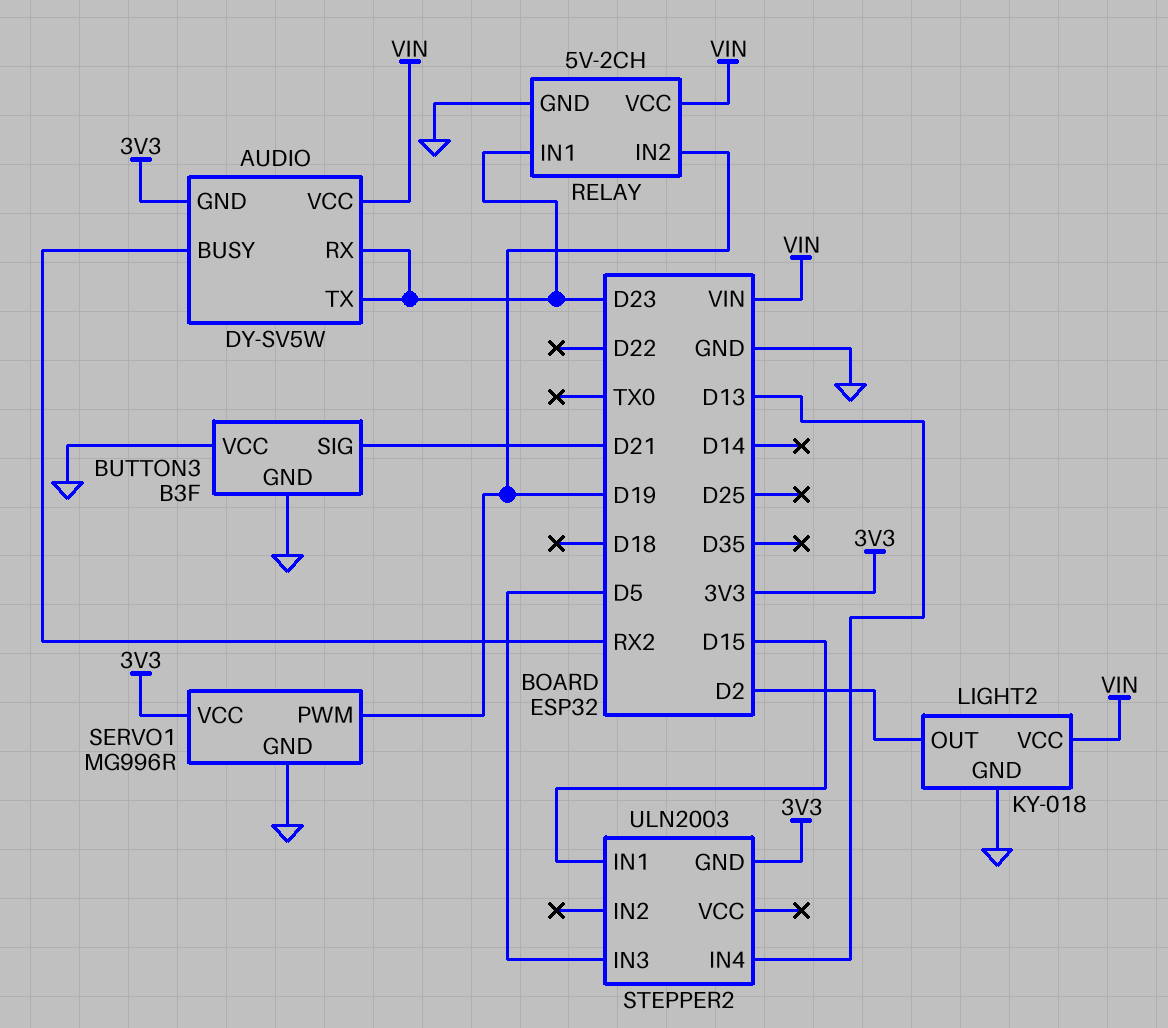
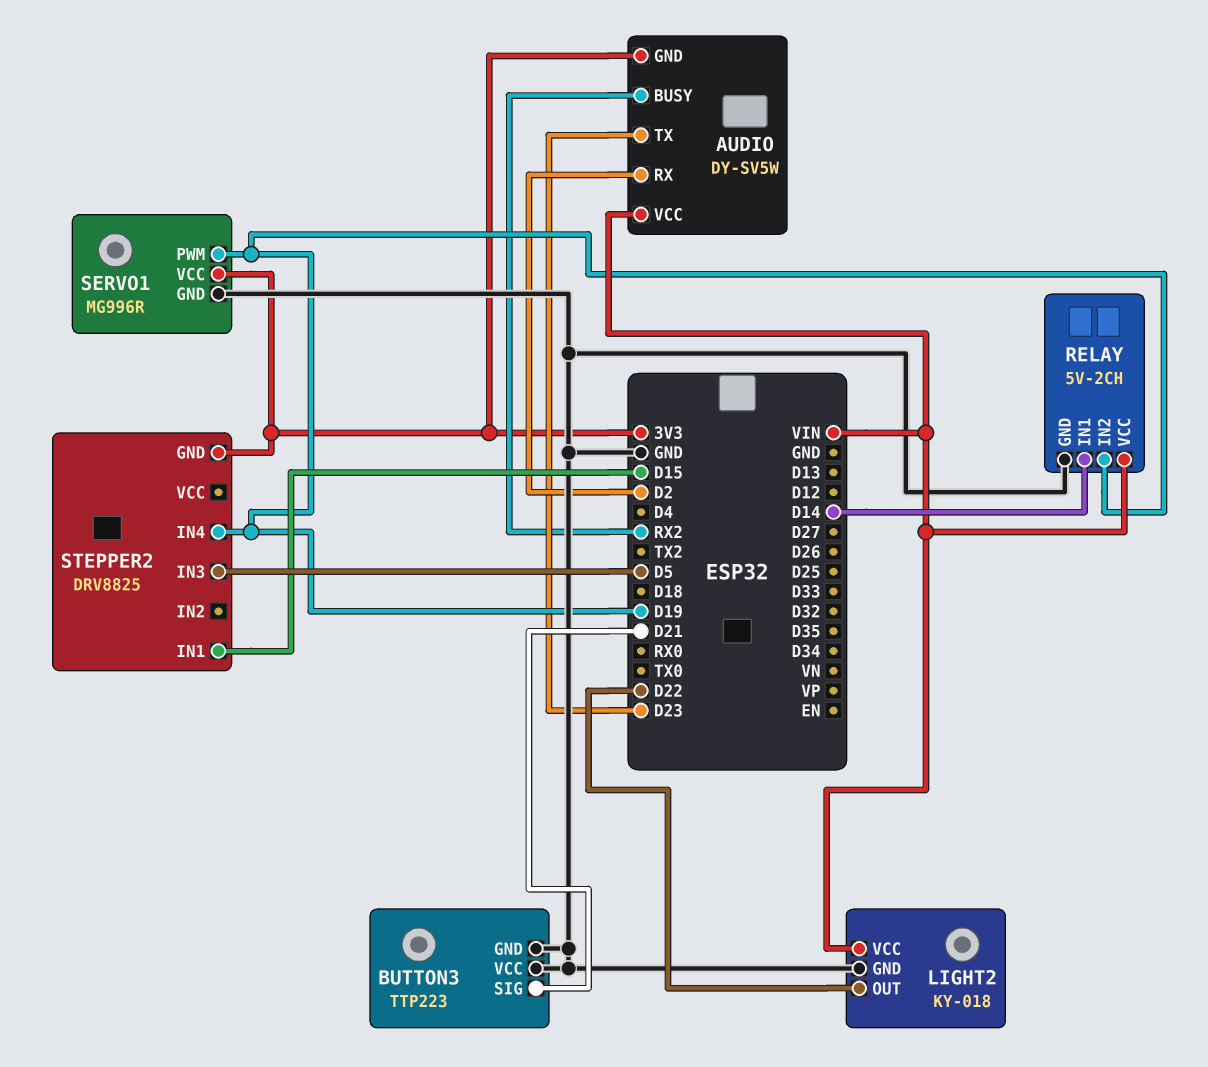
AUDIO pin RX: D23 -> D2
BUTTON3: B3F -> TTP223
LIGHT2 pin OUT: D2 -> D22
RELAY pin IN1: D23 -> D14
STEPPER2: ULN2003 -> DRV8825
STEPPER2 pin IN4: D13 -> D19

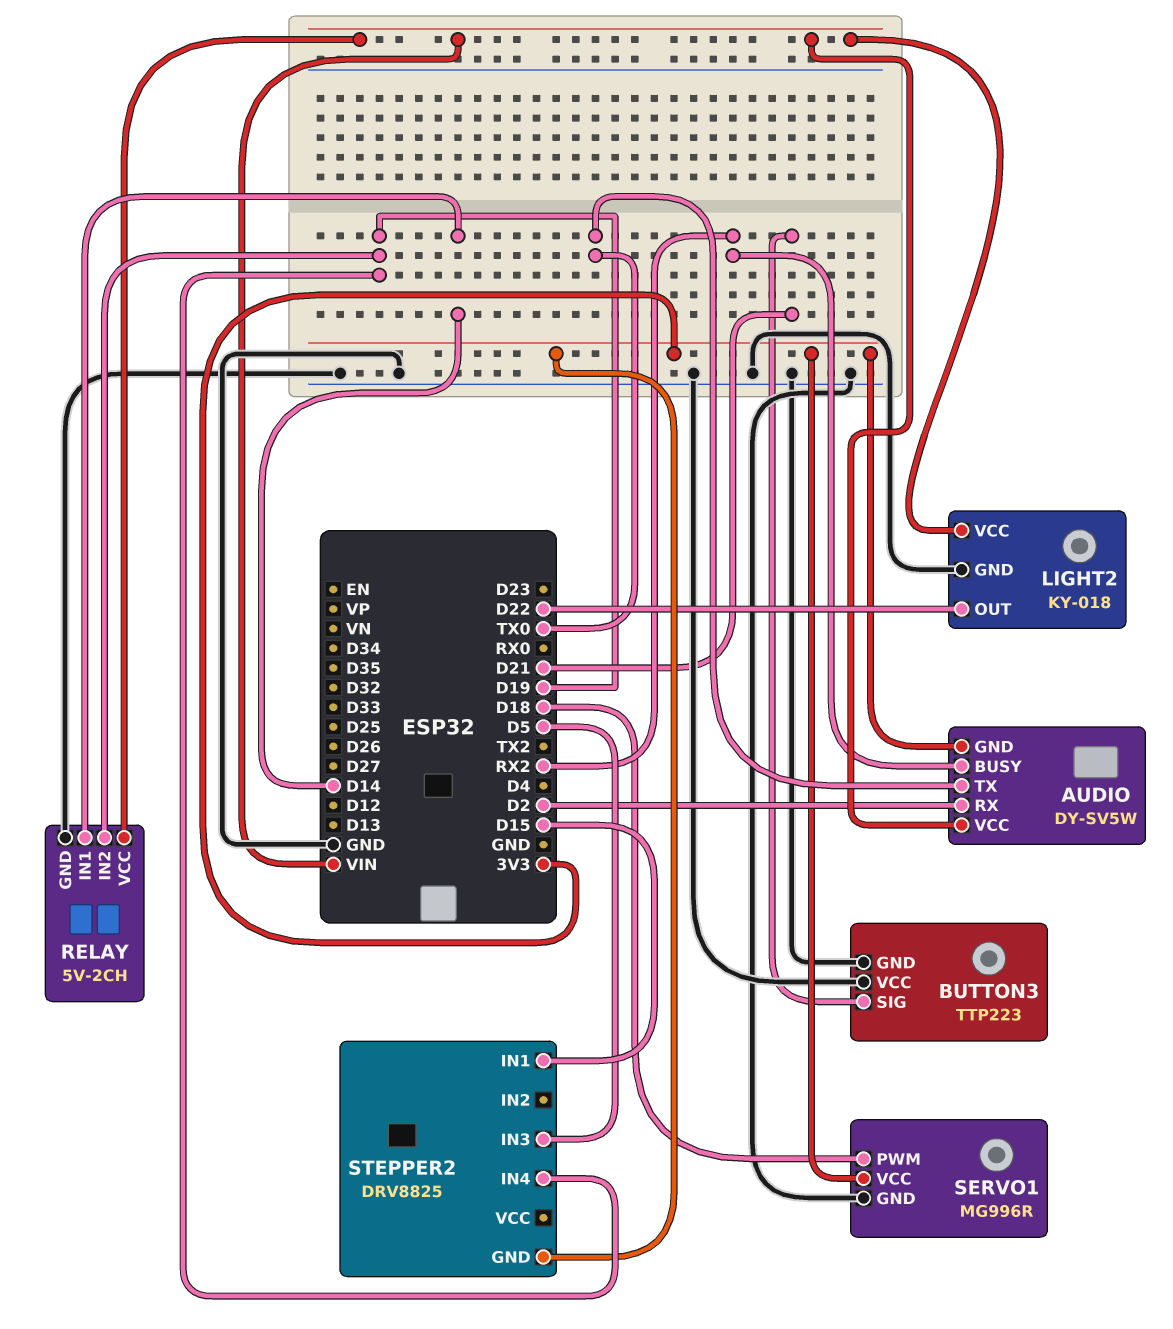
AUDIO pin TX: D23 -> TX0
SERVO1 pin PWM: D19 -> D18

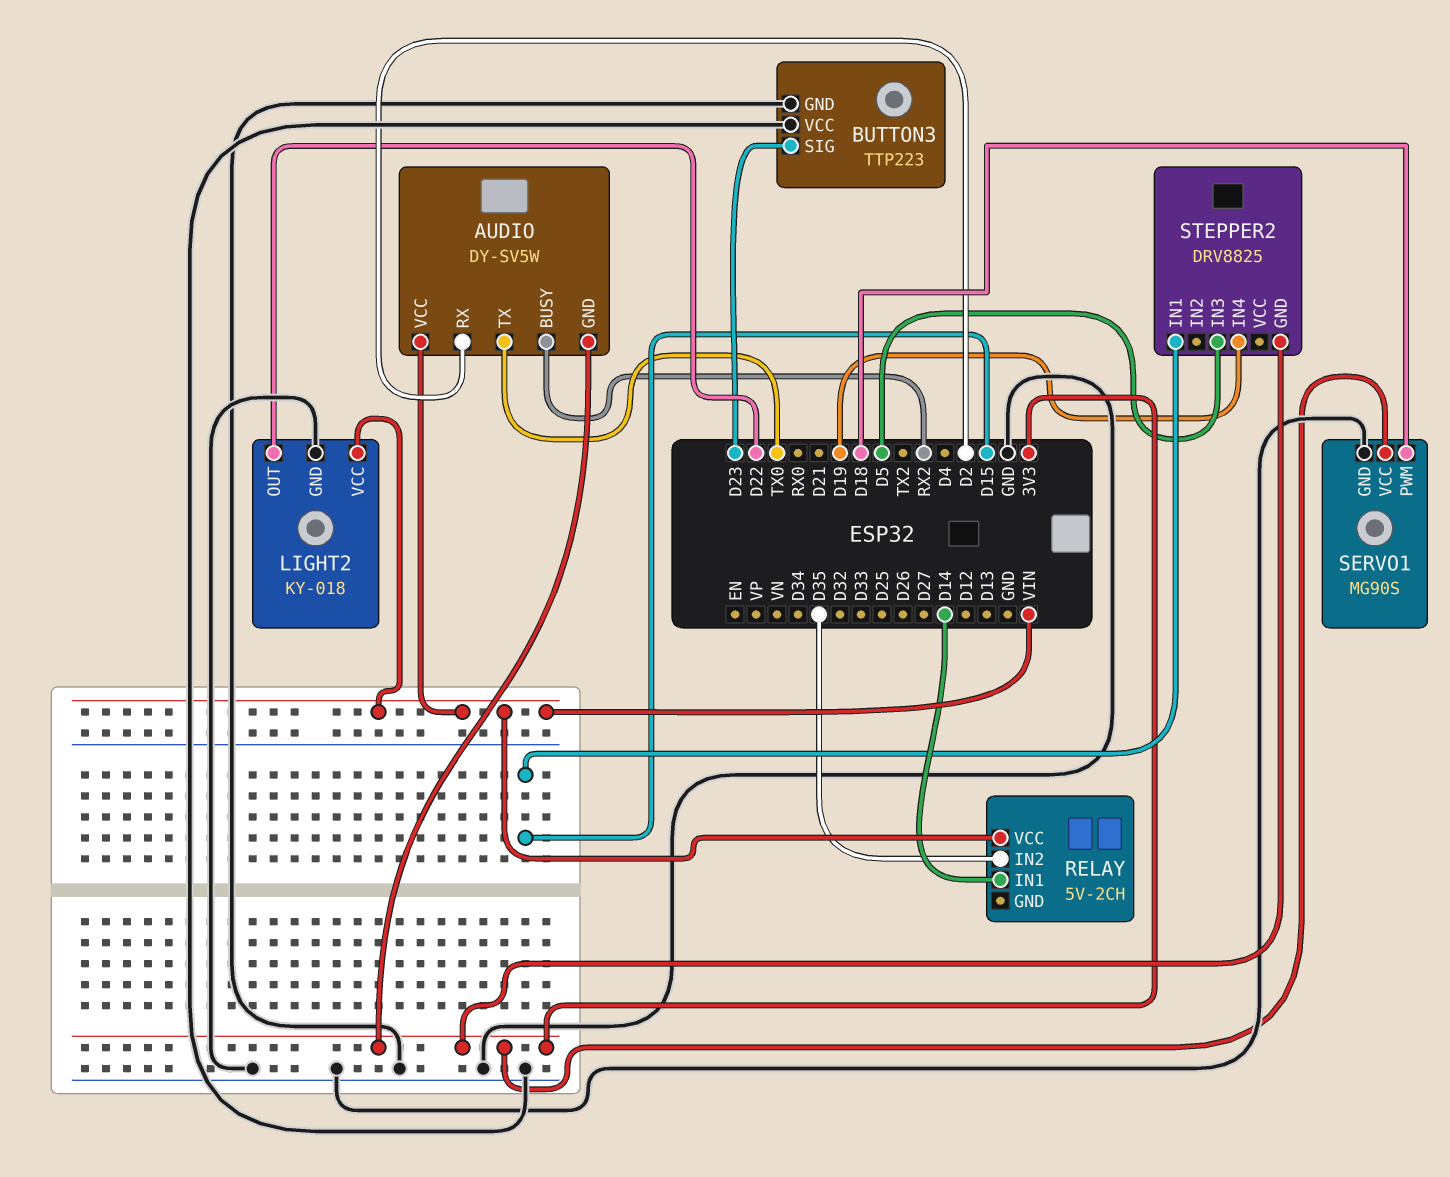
BUTTON3 pin SIG: D21 -> D23
RELAY pin GND: GND -> none
RELAY pin IN2: D19 -> D35
SERVO1: MG996R -> MG90S

